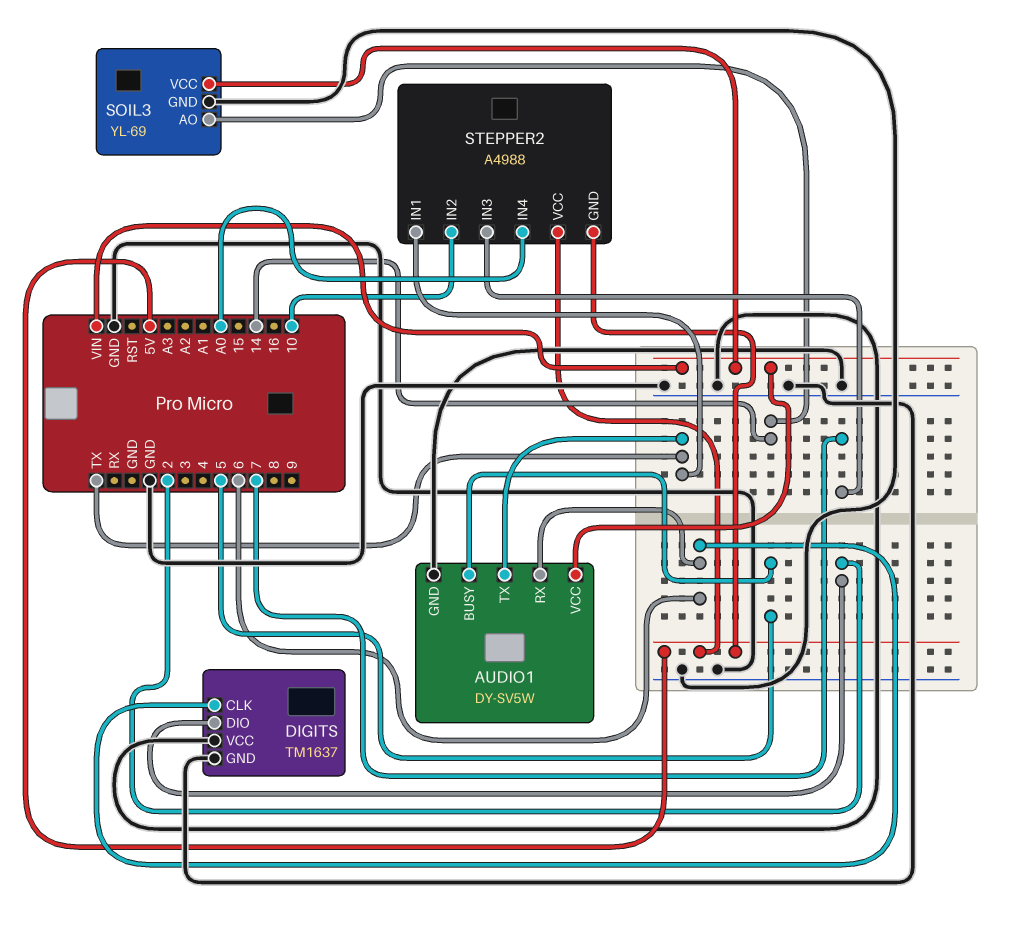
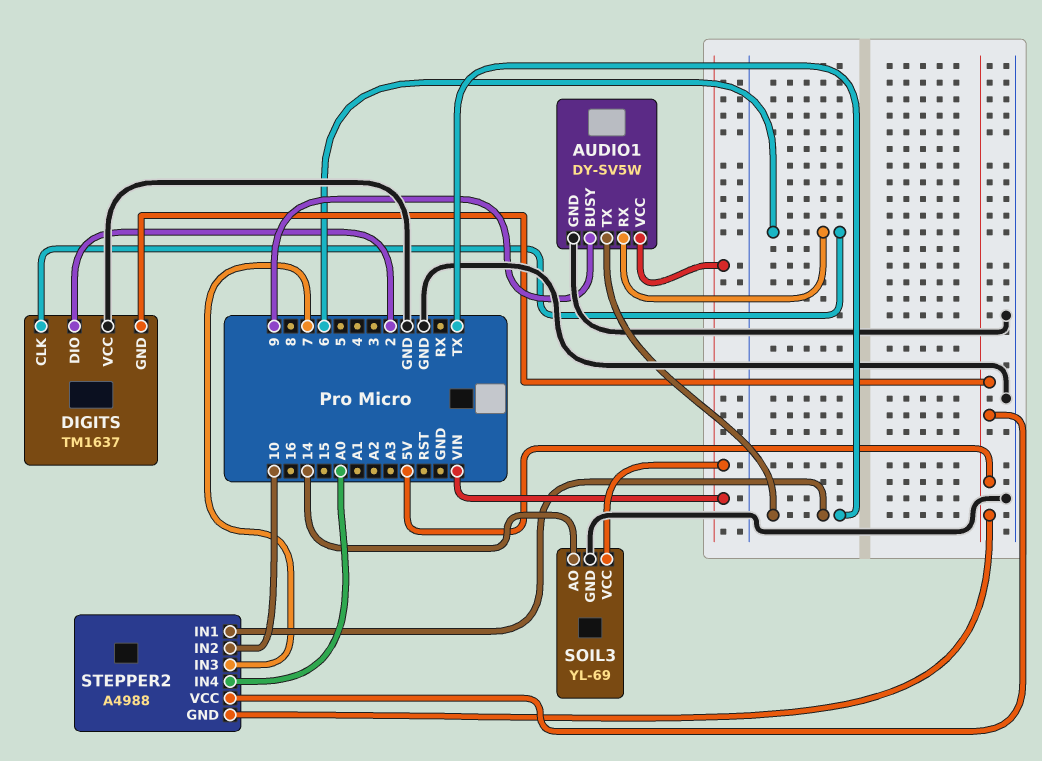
AUDIO1 pin BUSY: 5 -> 9
DIGITS pin GND: GND -> 5V

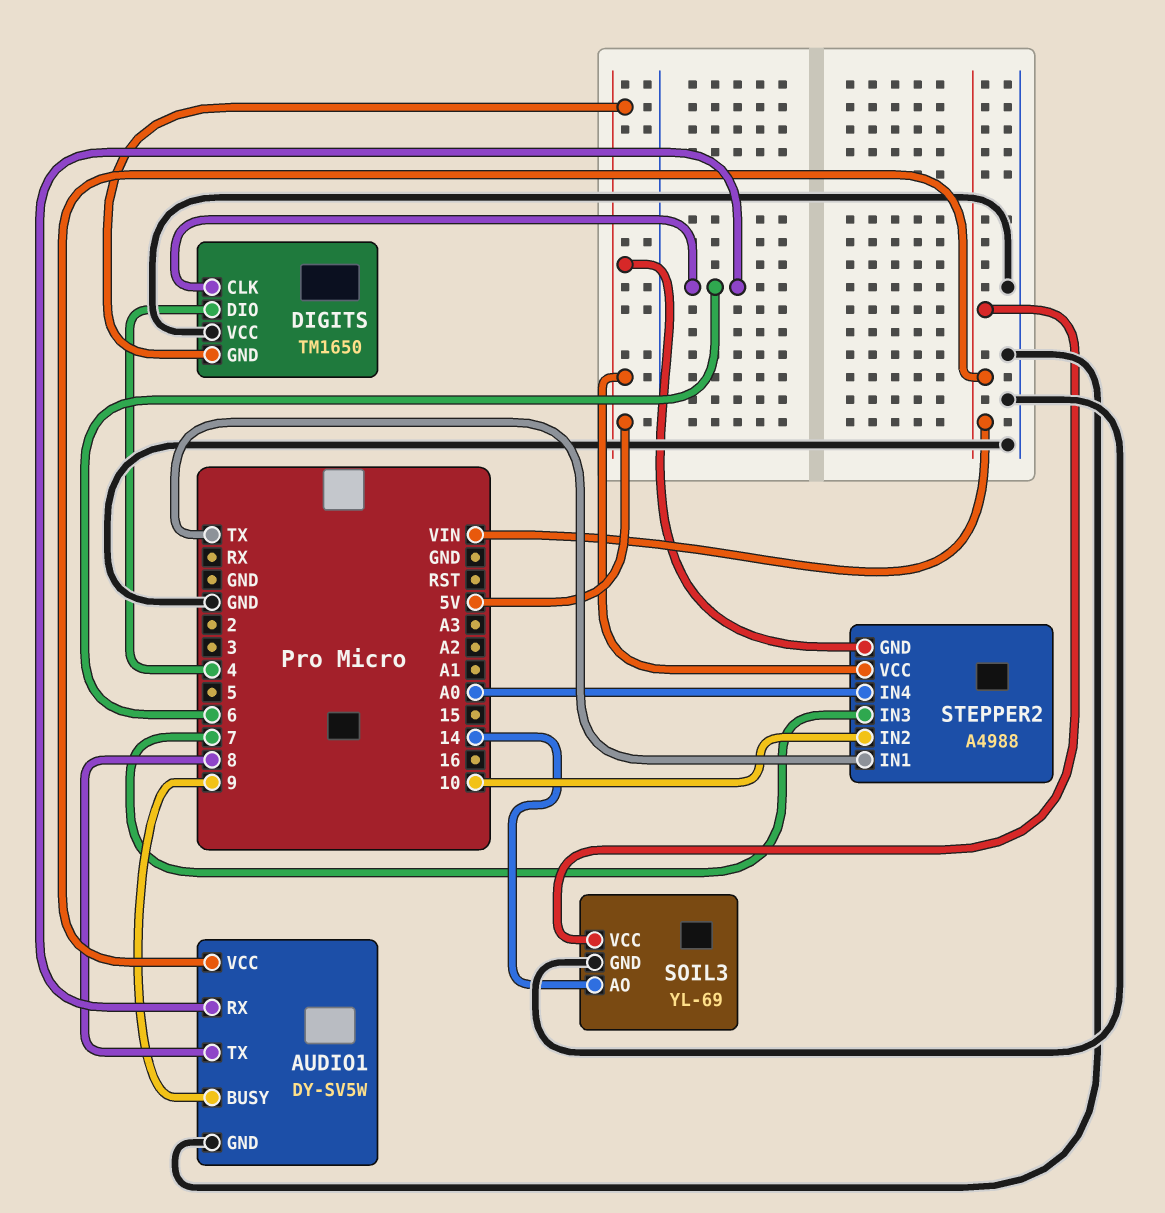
AUDIO1 pin TX: TX -> 8
DIGITS: TM1637 -> TM1650
DIGITS pin DIO: 2 -> 4

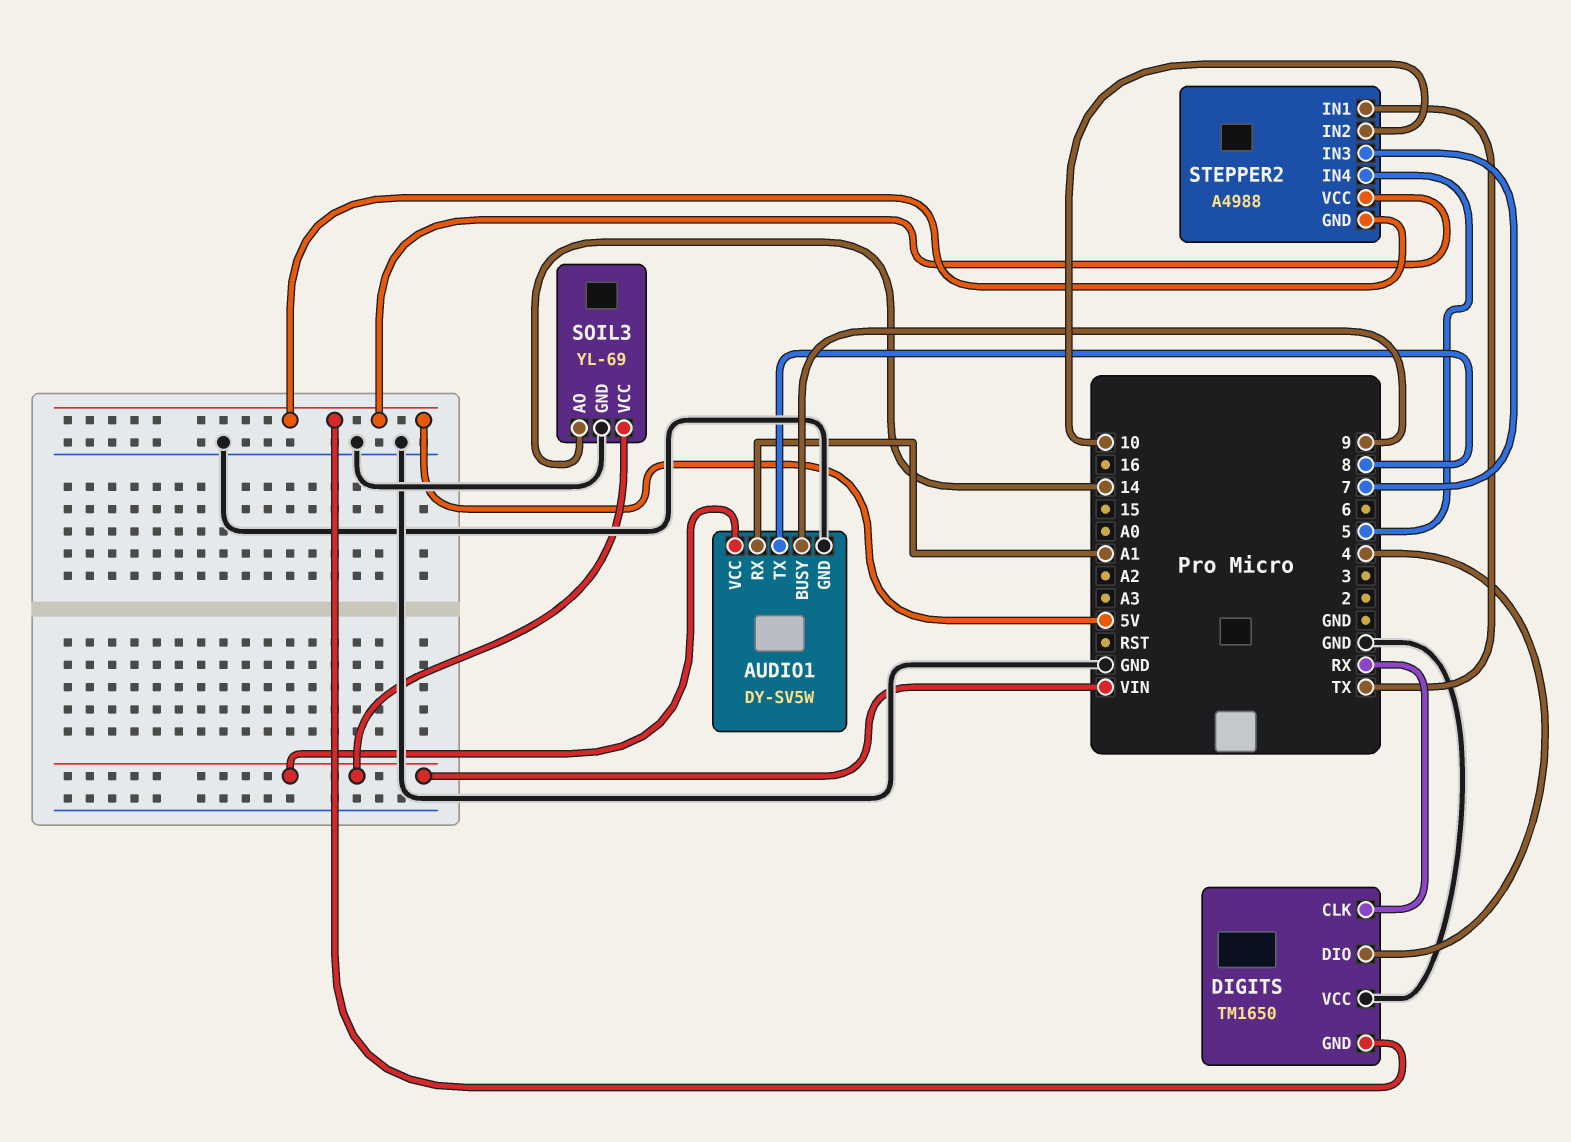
AUDIO1 pin RX: 6 -> A1
DIGITS pin CLK: 6 -> RX
STEPPER2 pin IN4: A0 -> 5

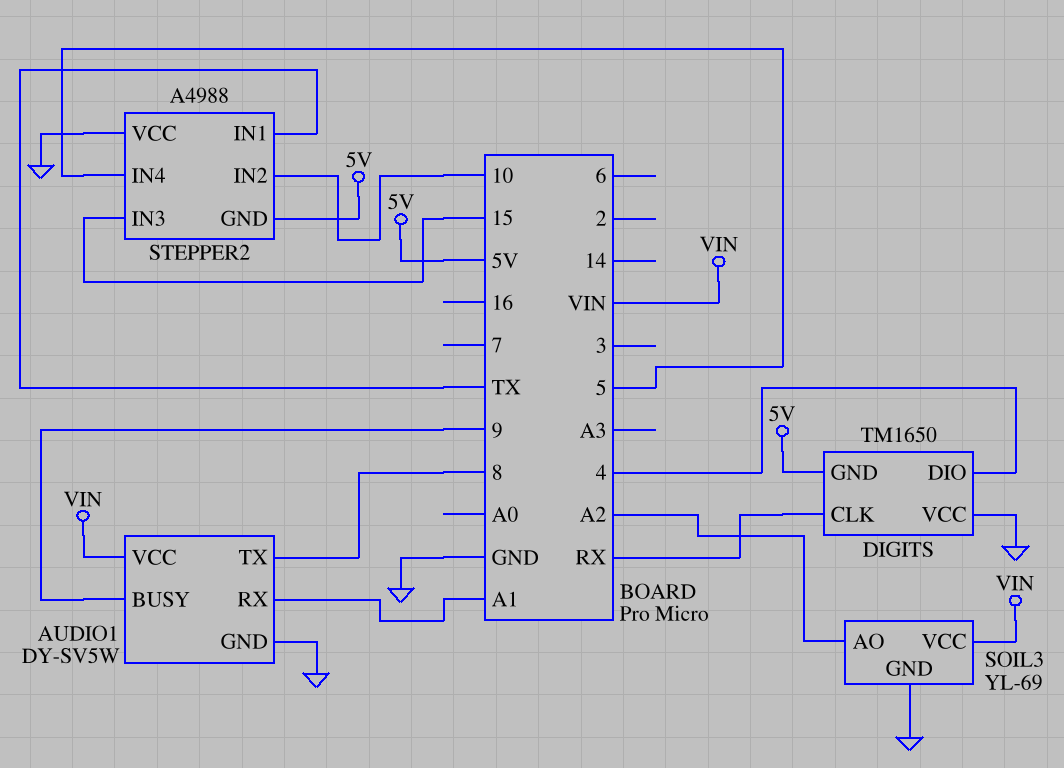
SOIL3 pin AO: 14 -> A2
STEPPER2 pin IN3: 7 -> 15
STEPPER2 pin VCC: 5V -> GND

